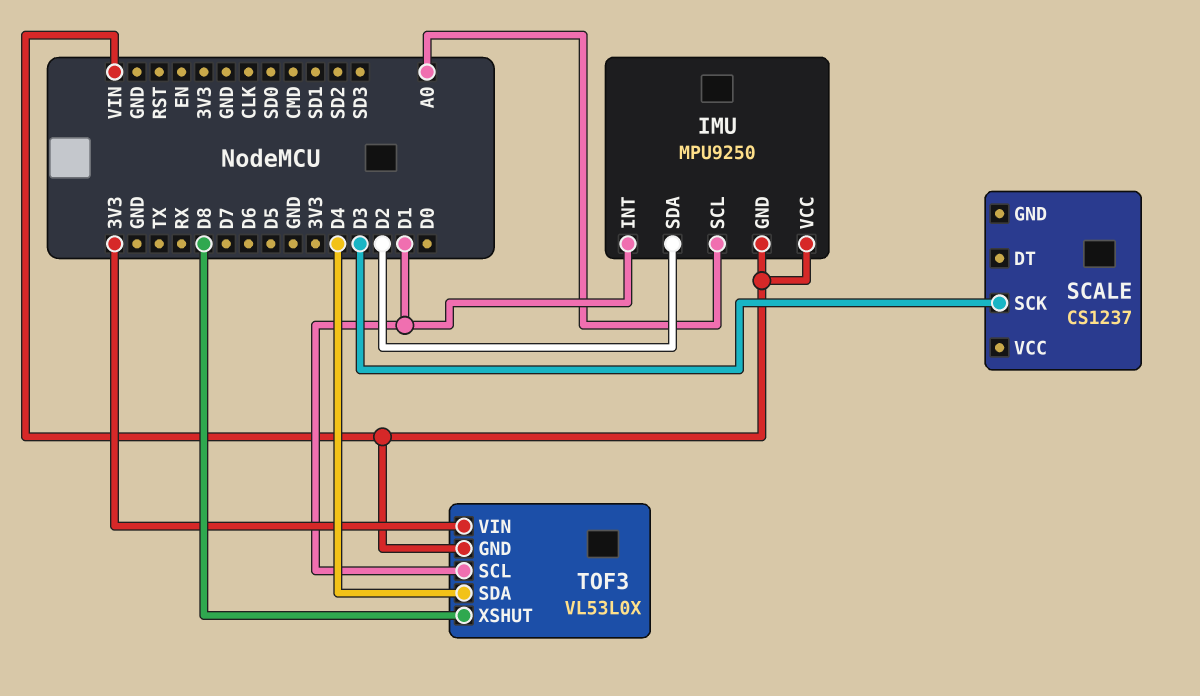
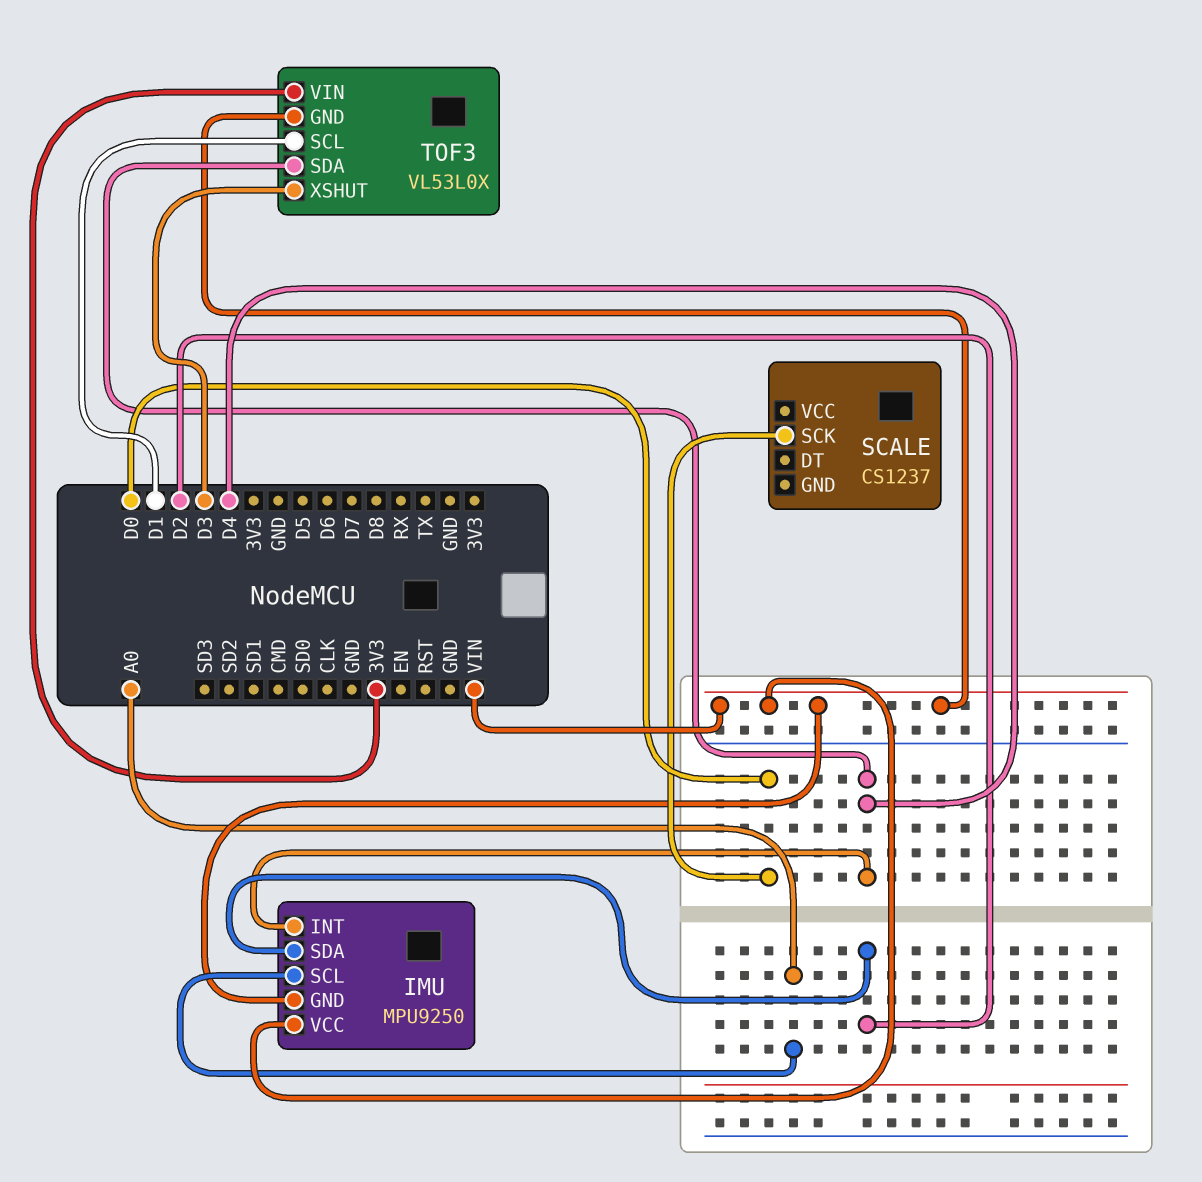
IMU pin INT: D1 -> D4
SCALE pin SCK: D3 -> D0
TOF3 pin XSHUT: D8 -> D3

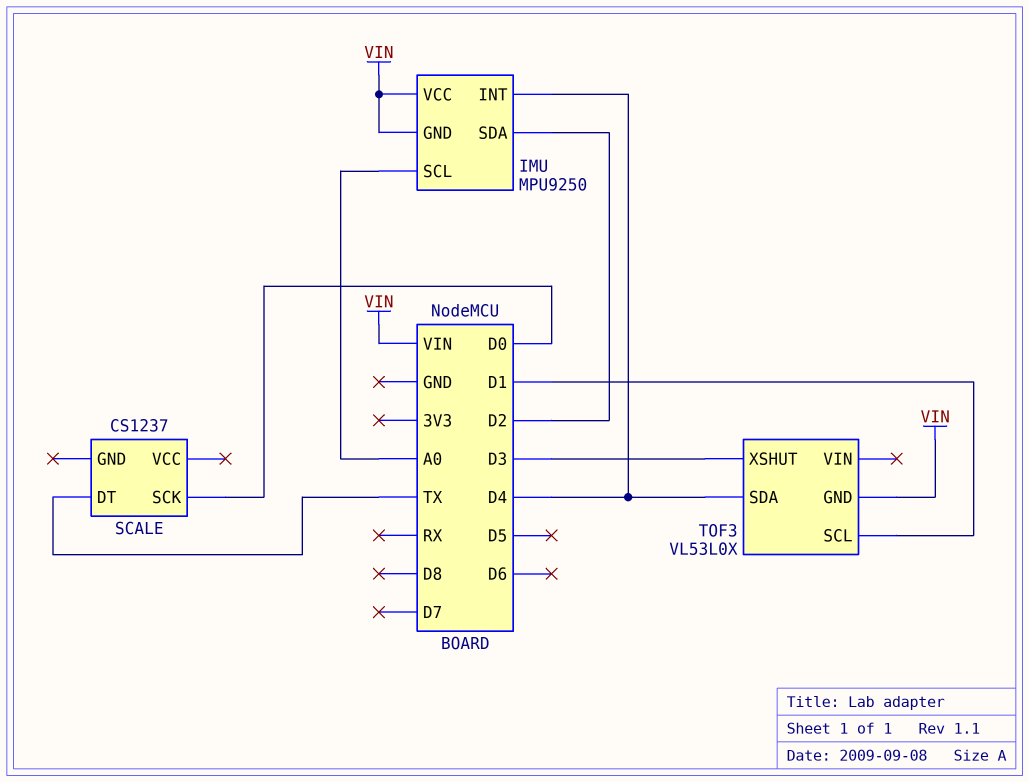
SCALE pin DT: none -> TX
TOF3 pin VIN: 3V3 -> none

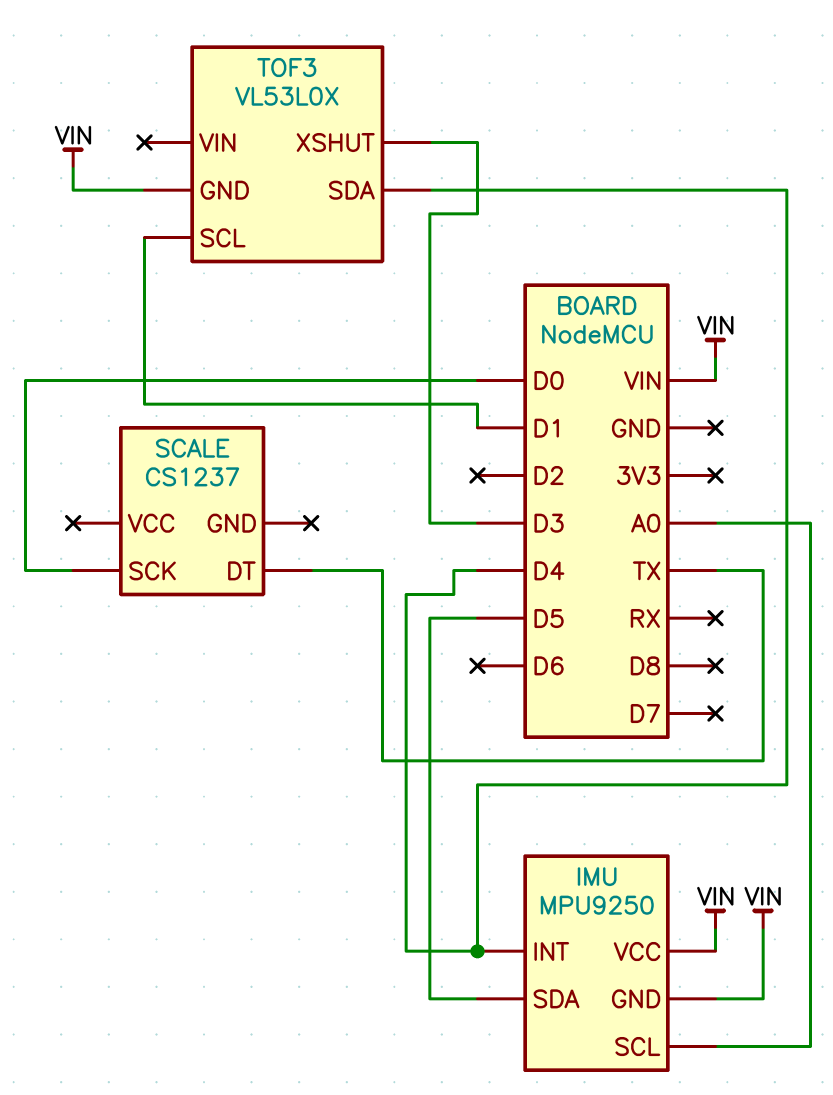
IMU pin SDA: D2 -> D5

